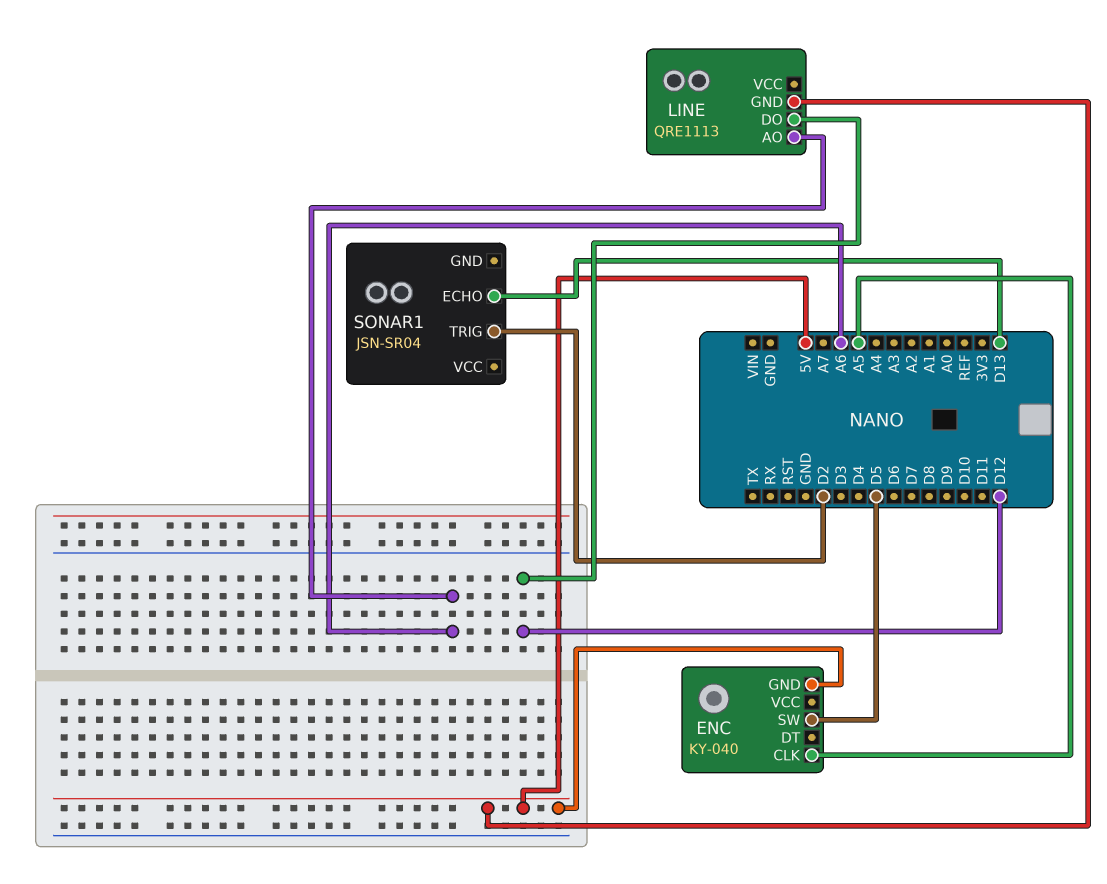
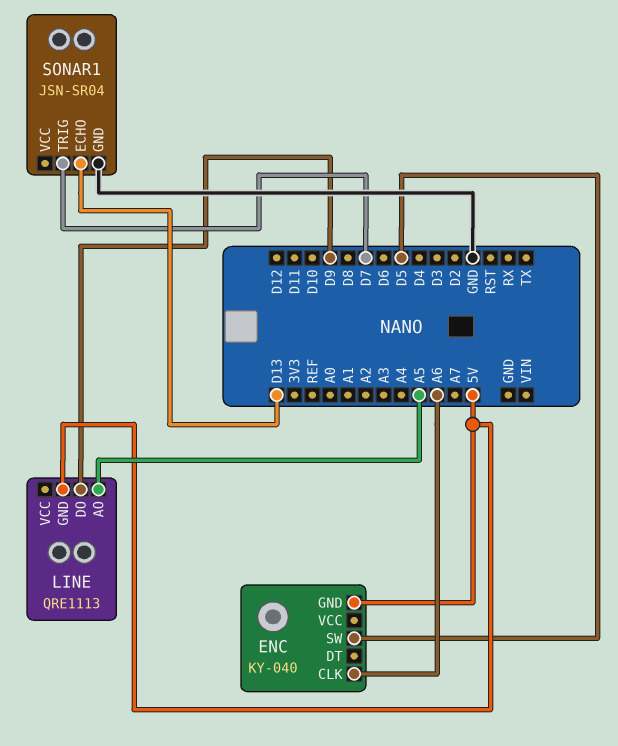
ENC pin CLK: A5 -> A6
LINE pin AO: A6 -> A5
LINE pin DO: D12 -> D9
SONAR1 pin GND: none -> GND
SONAR1 pin TRIG: D2 -> D7

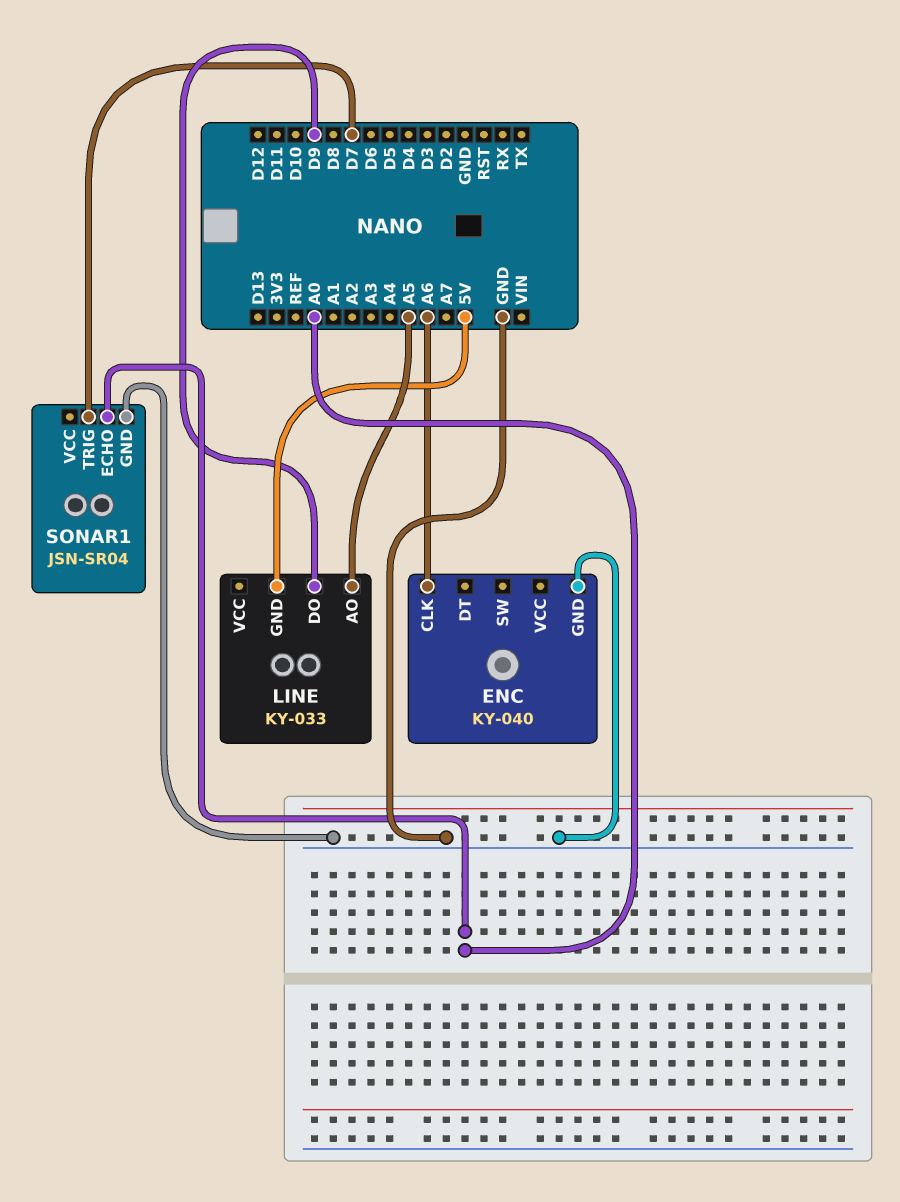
ENC pin GND: 5V -> GND
ENC pin SW: D5 -> none
LINE: QRE1113 -> KY-033
SONAR1 pin ECHO: D13 -> A0

